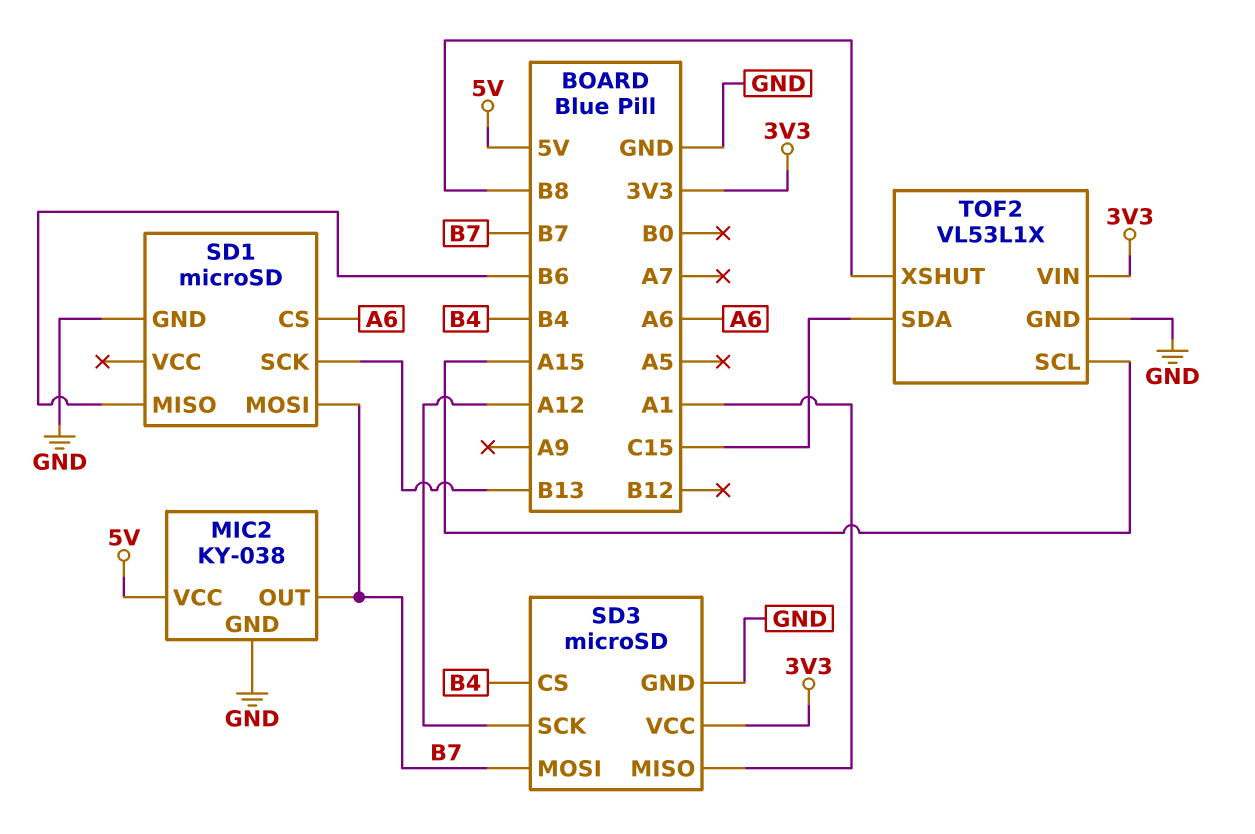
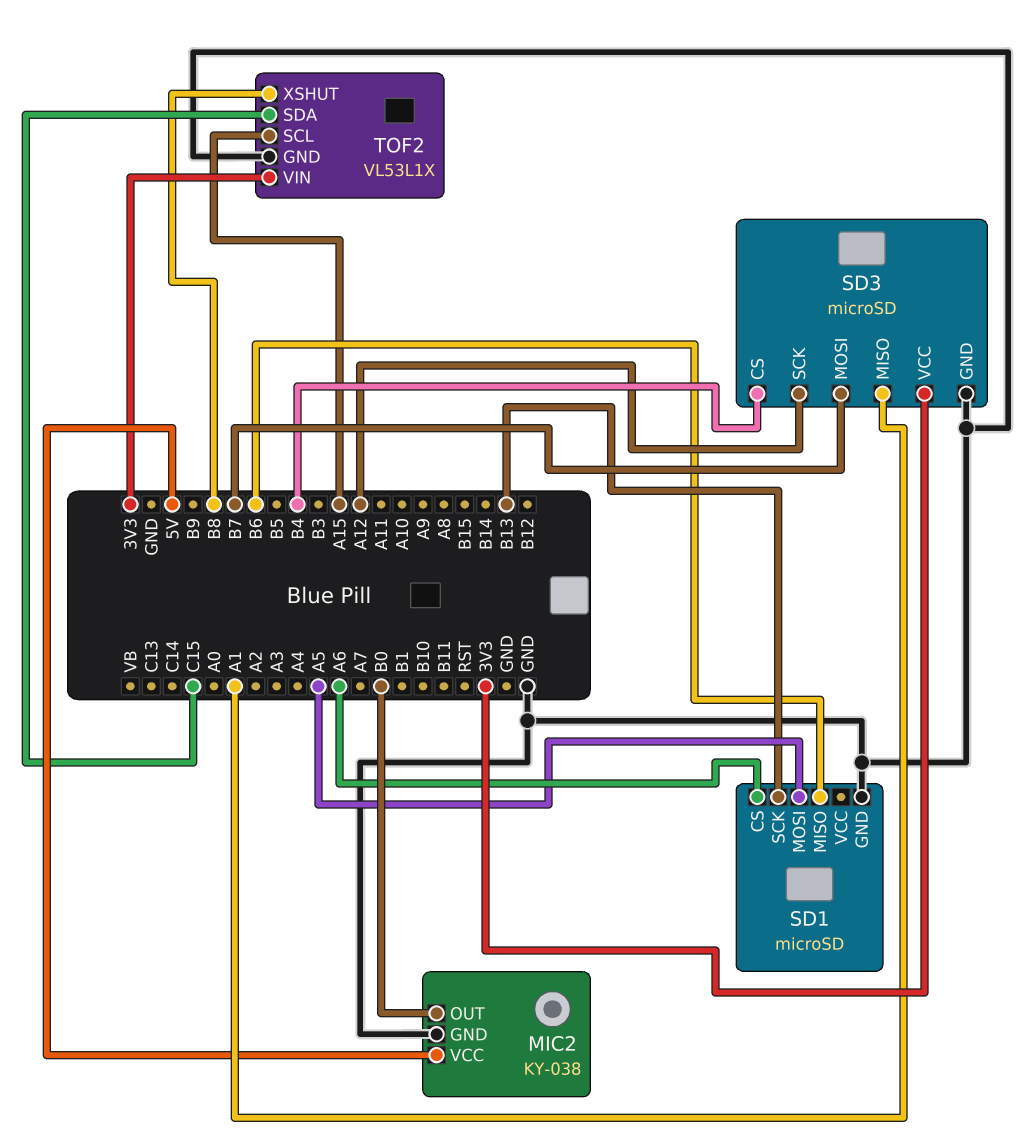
MIC2 pin OUT: B7 -> B0
SD1 pin MOSI: B7 -> A5

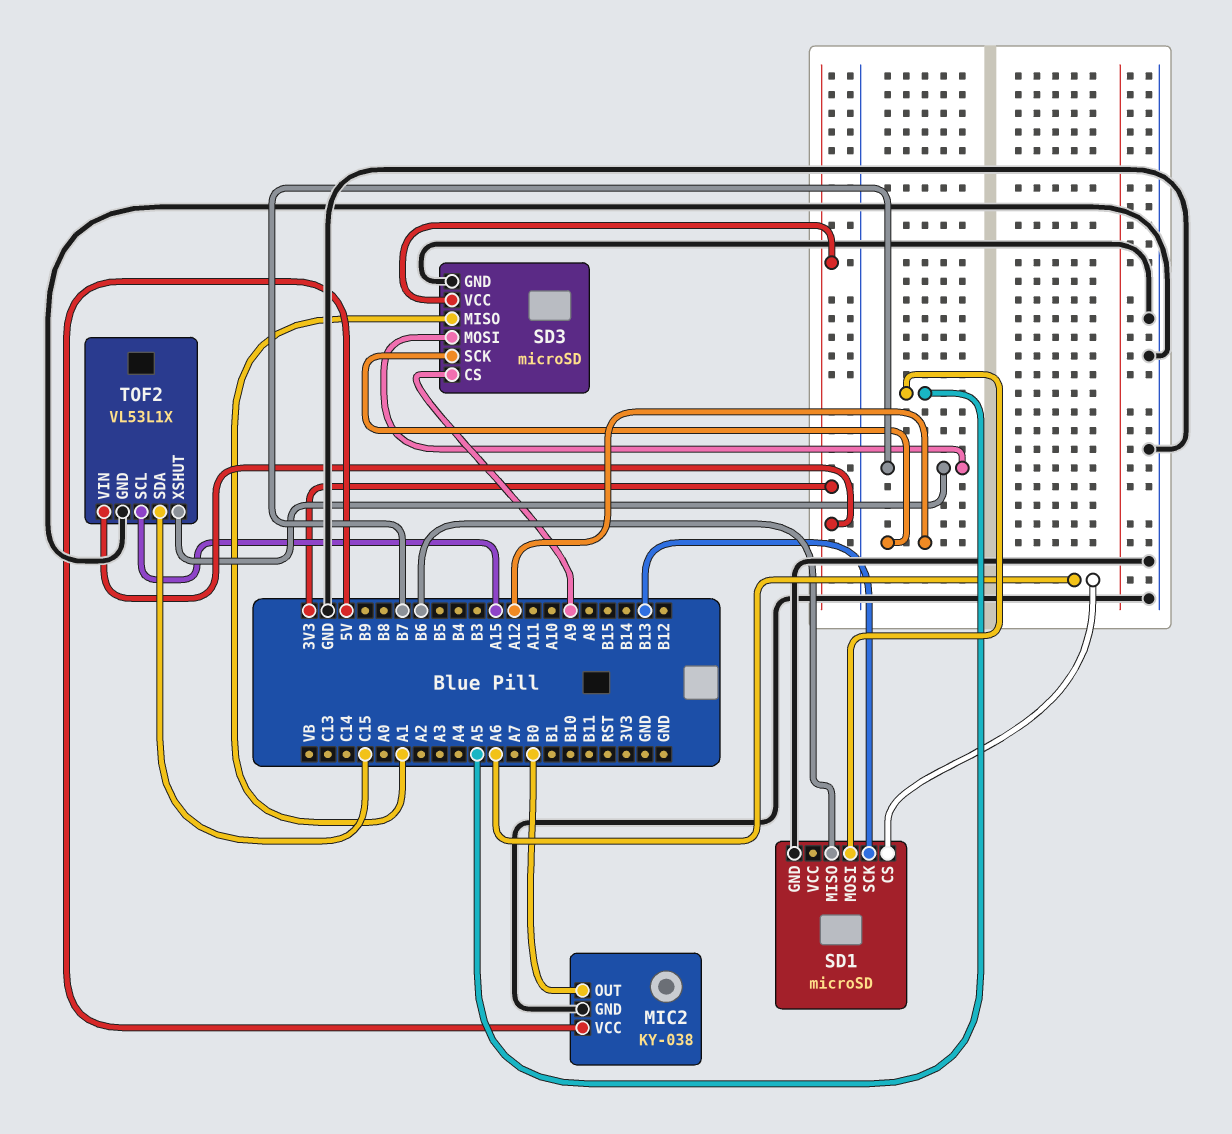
SD3 pin CS: B4 -> A9
TOF2 pin XSHUT: B8 -> B7

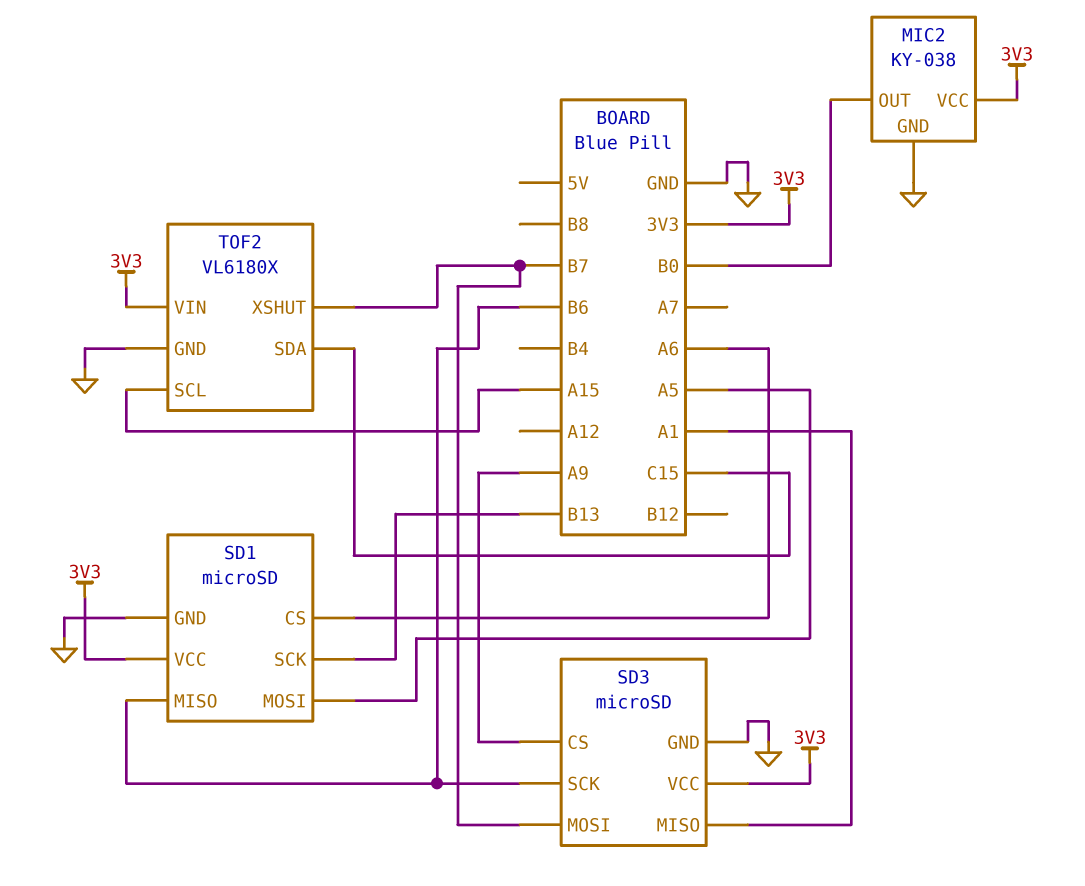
MIC2 pin VCC: 5V -> 3V3
SD1 pin VCC: none -> 3V3
SD3 pin SCK: A12 -> B6
TOF2: VL53L1X -> VL6180X

